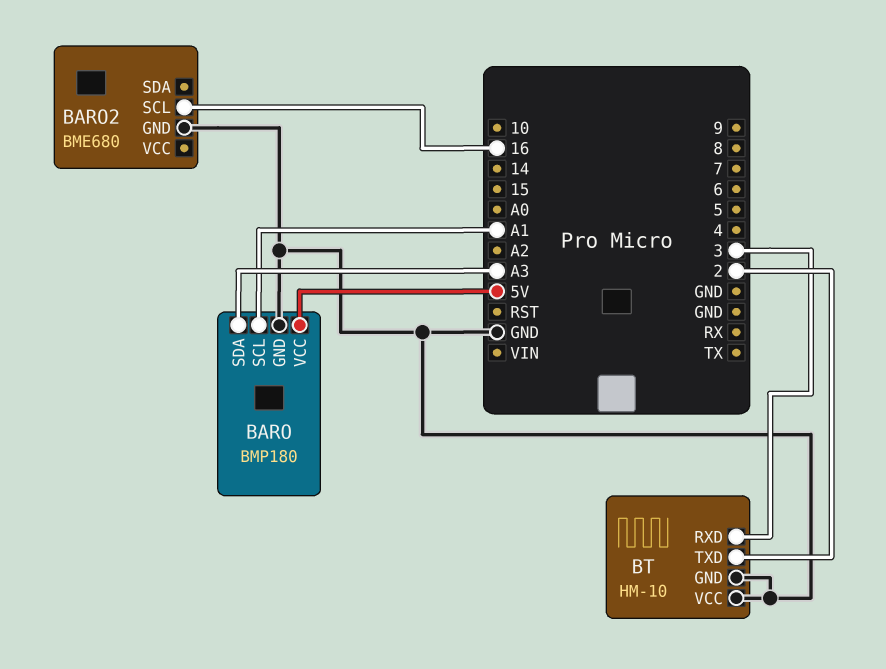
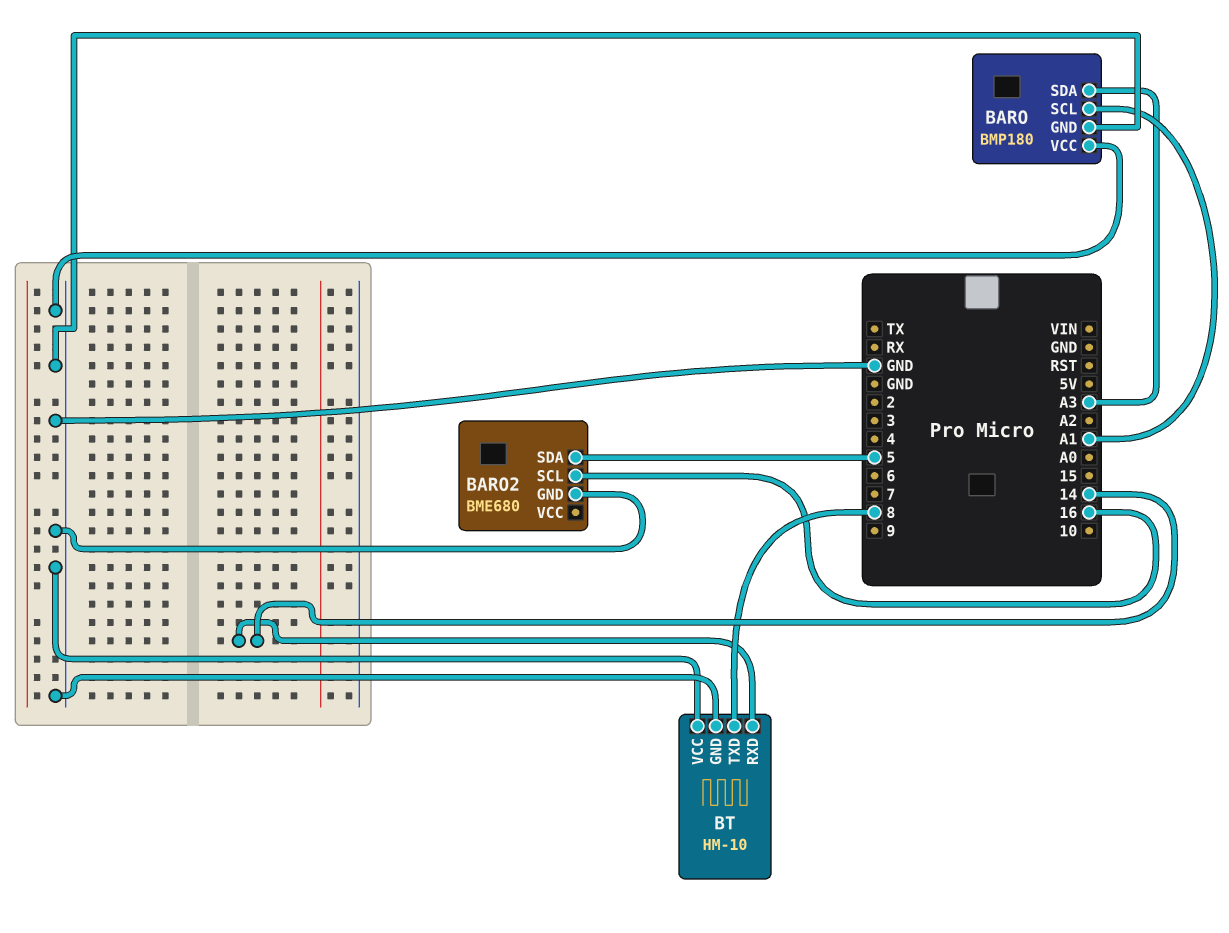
BARO pin VCC: 5V -> GND
BARO2 pin SDA: none -> 5
BT pin RXD: 3 -> 14
BT pin TXD: 2 -> 8

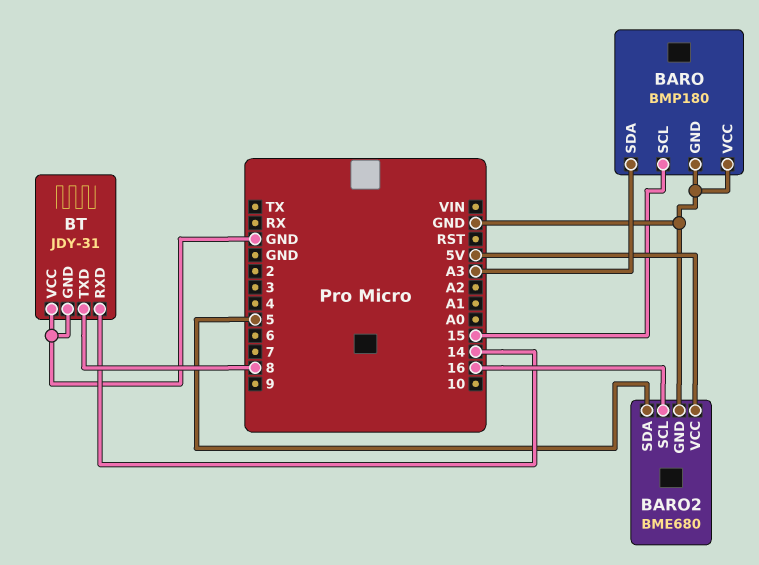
BARO pin SCL: A1 -> 15
BARO2 pin VCC: none -> 5V
BT: HM-10 -> JDY-31

